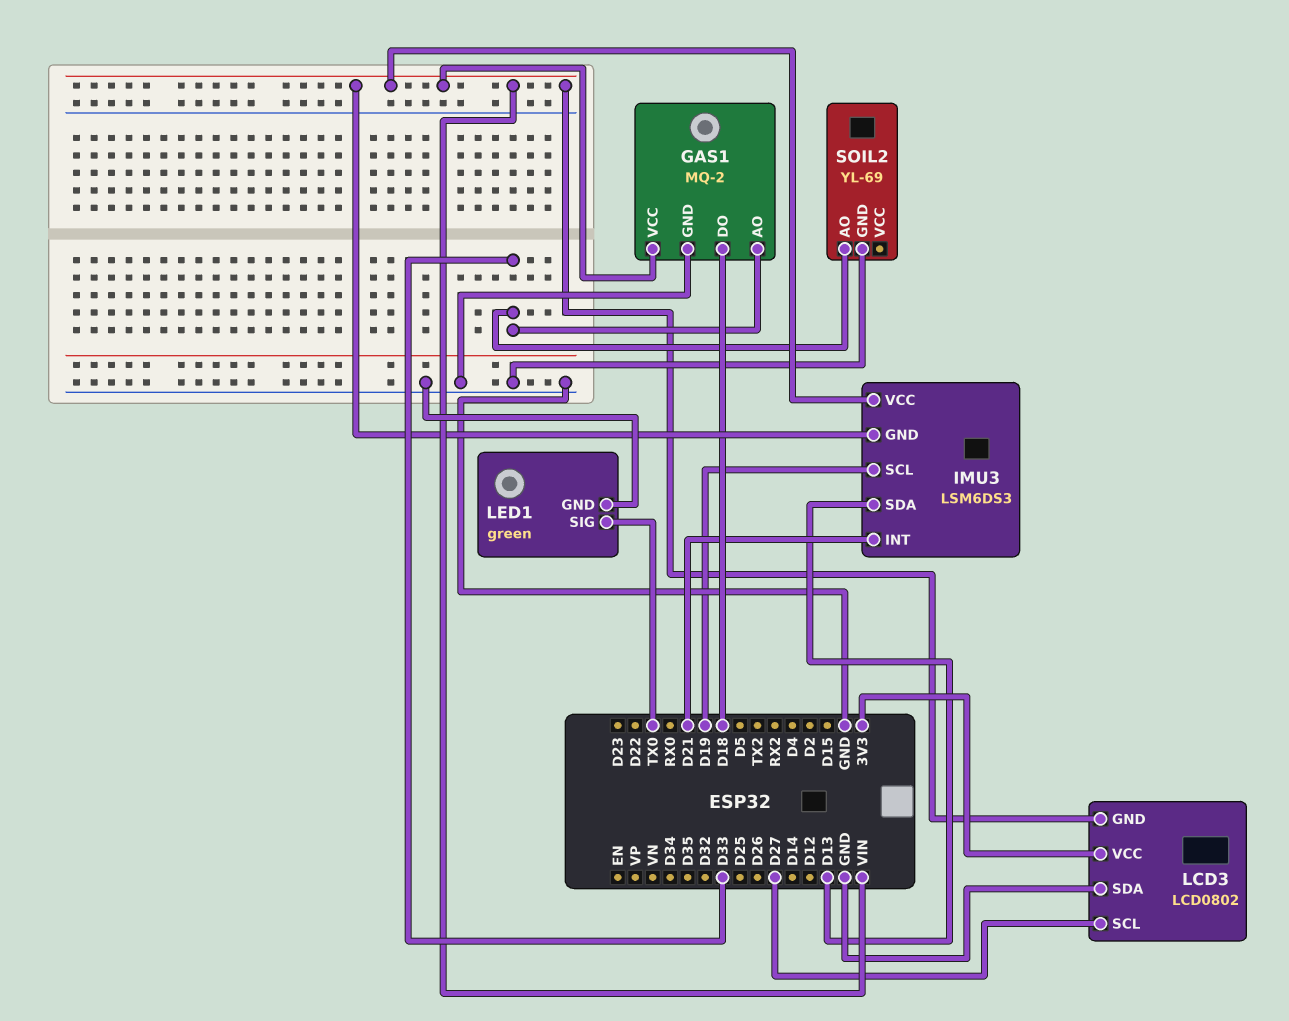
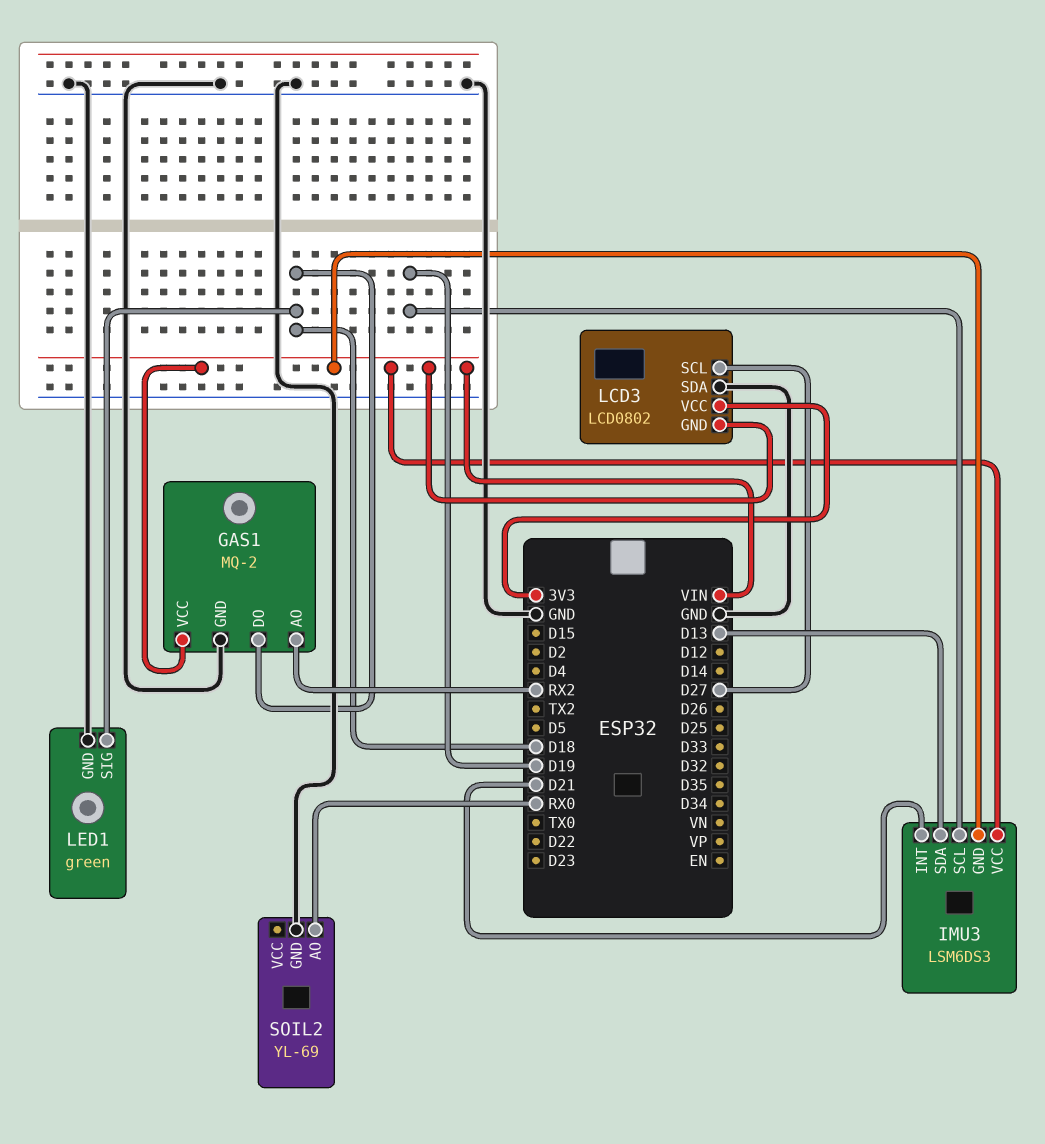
GAS1 pin AO: D33 -> RX2
LED1 pin SIG: TX0 -> D18
SOIL2 pin AO: D33 -> RX0

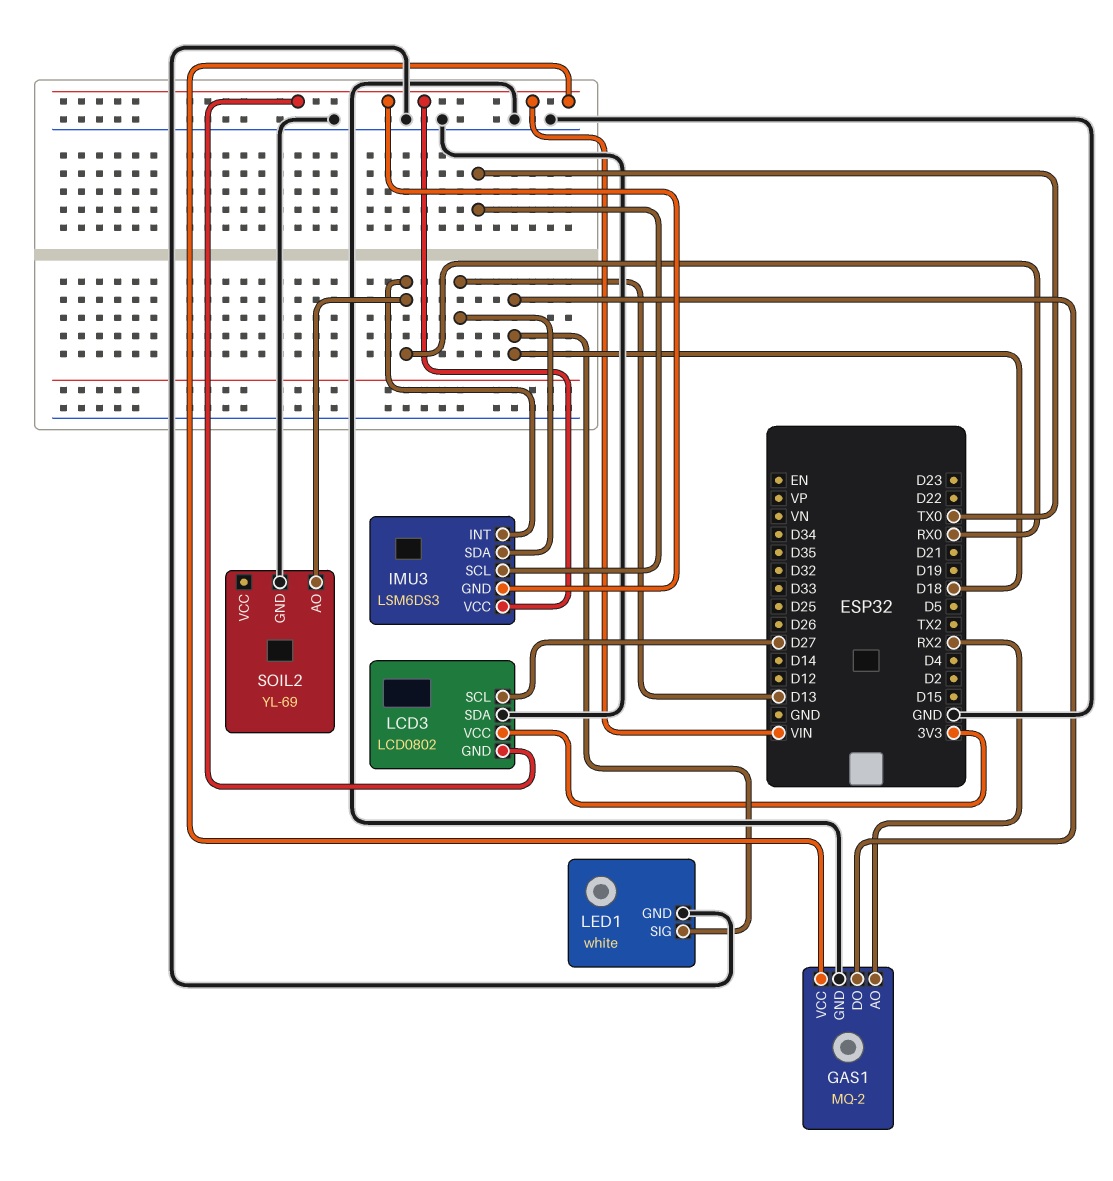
IMU3 pin INT: D21 -> RX0
IMU3 pin SCL: D19 -> TX0
LED1: green -> white

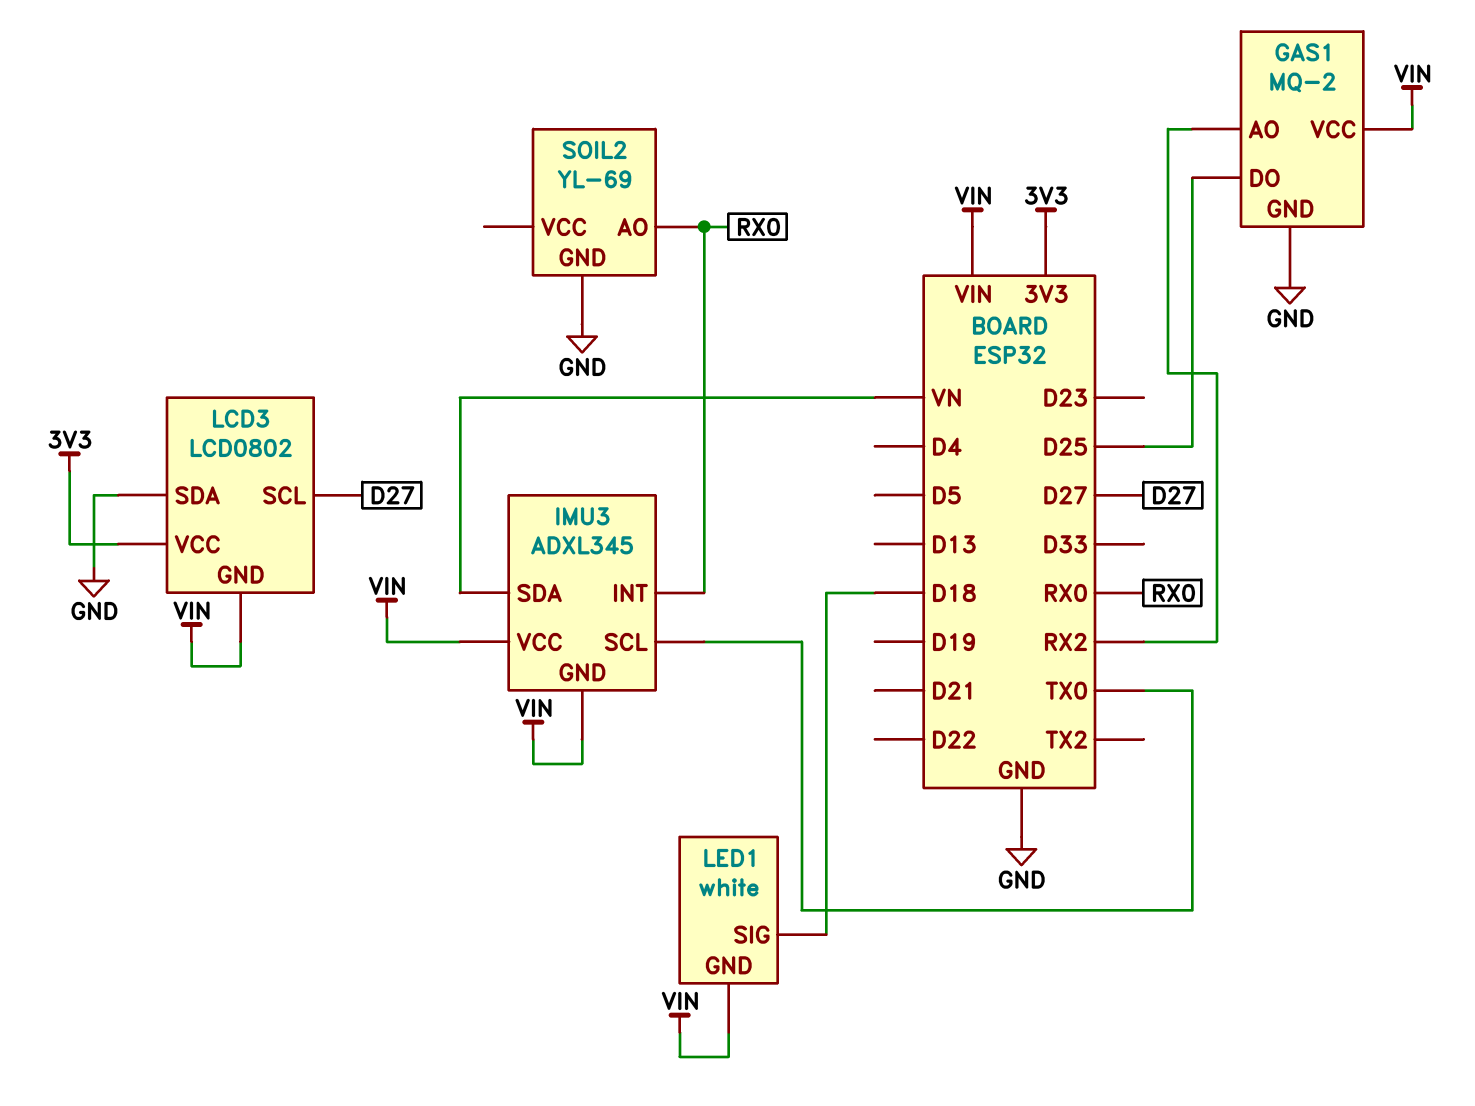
GAS1 pin DO: D18 -> D25
IMU3: LSM6DS3 -> ADXL345
IMU3 pin SDA: D13 -> VN
LED1 pin GND: GND -> VIN

